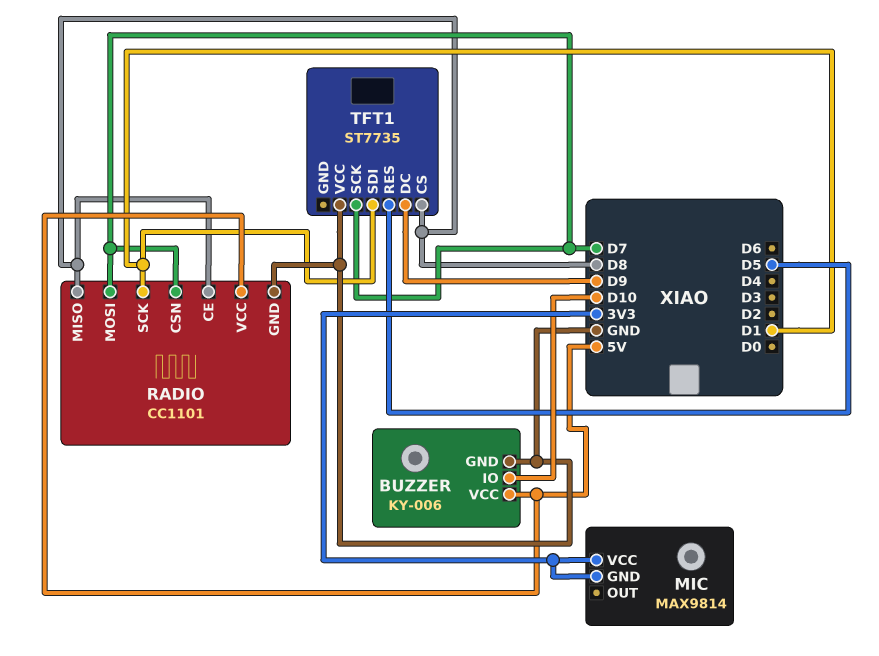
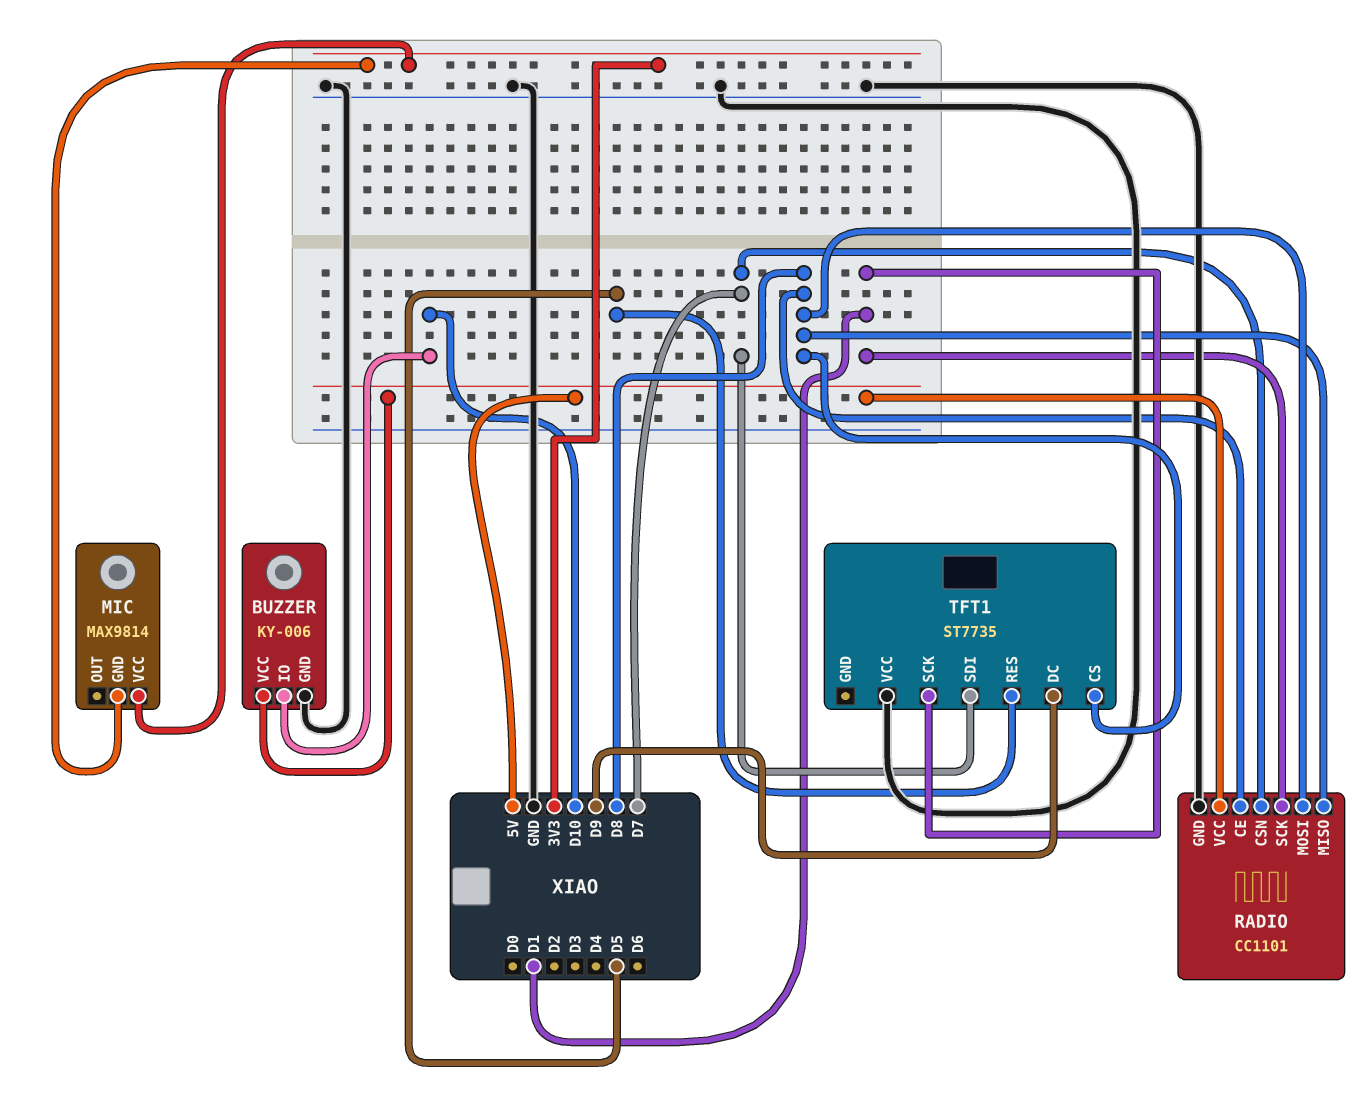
RADIO pin MOSI: D7 -> D8
TFT1 pin SCK: D7 -> D1
TFT1 pin SDI: D1 -> D7

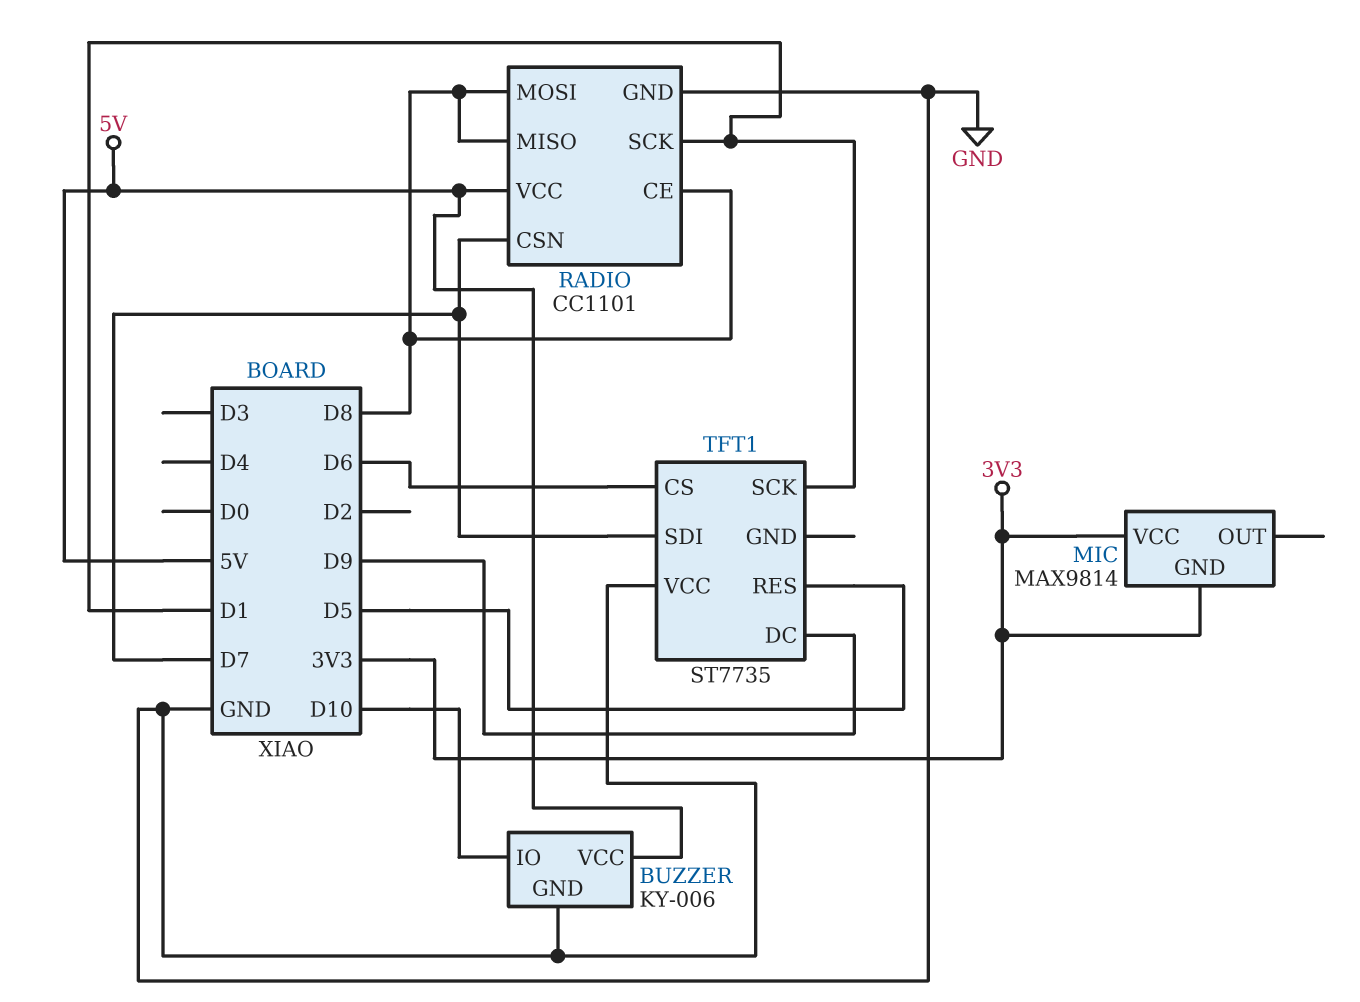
TFT1 pin CS: D8 -> D6

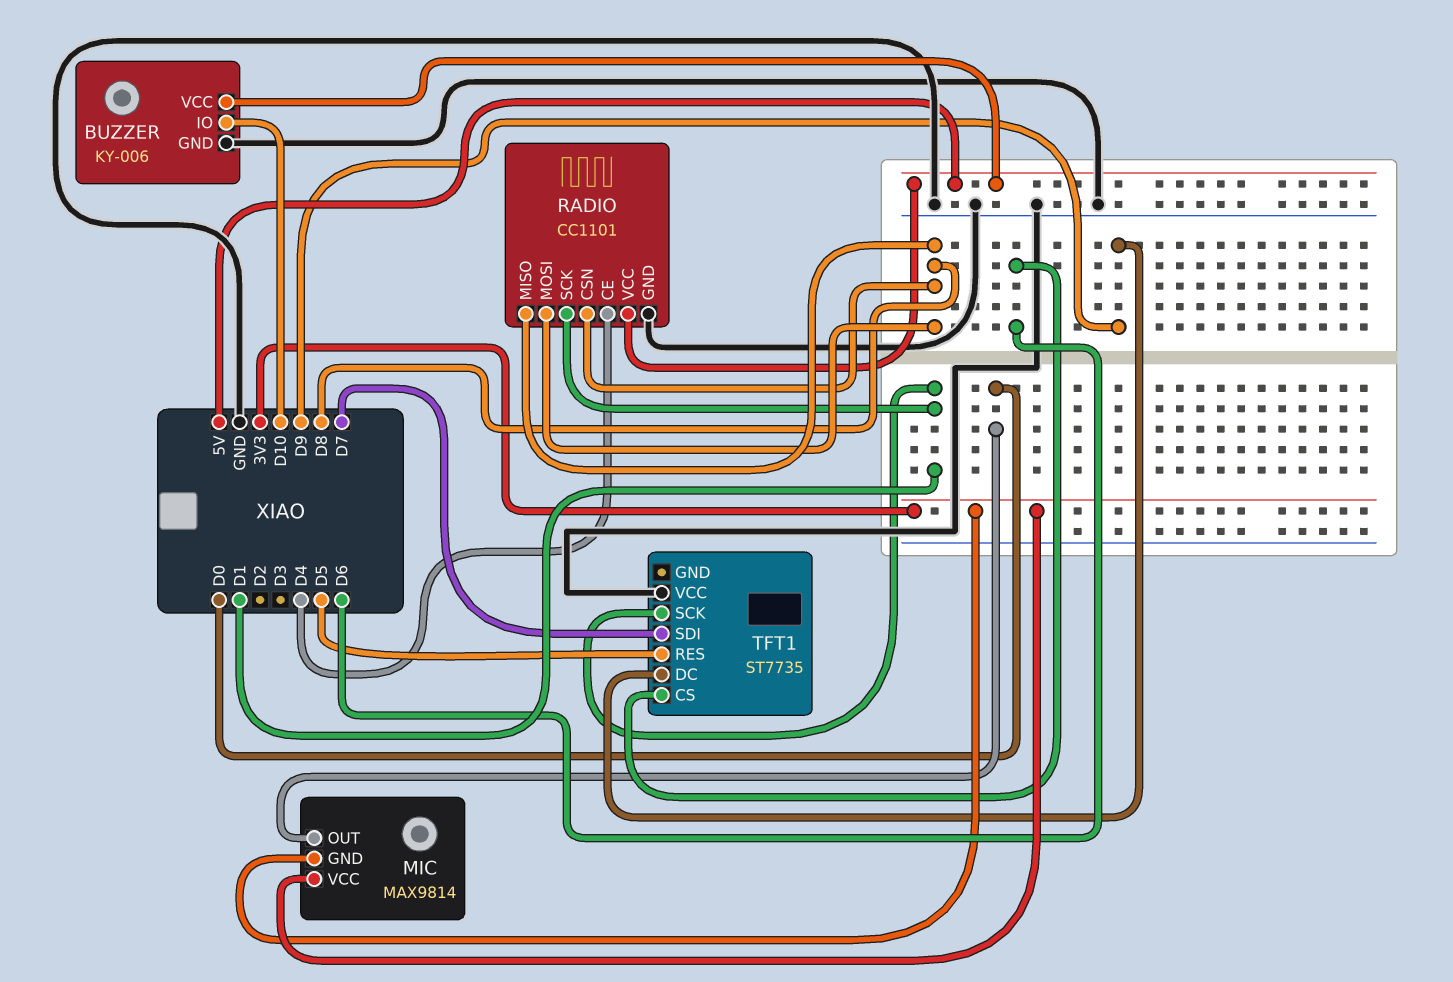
MIC pin OUT: none -> D0
RADIO pin CE: D8 -> D4
RADIO pin CSN: D7 -> D8

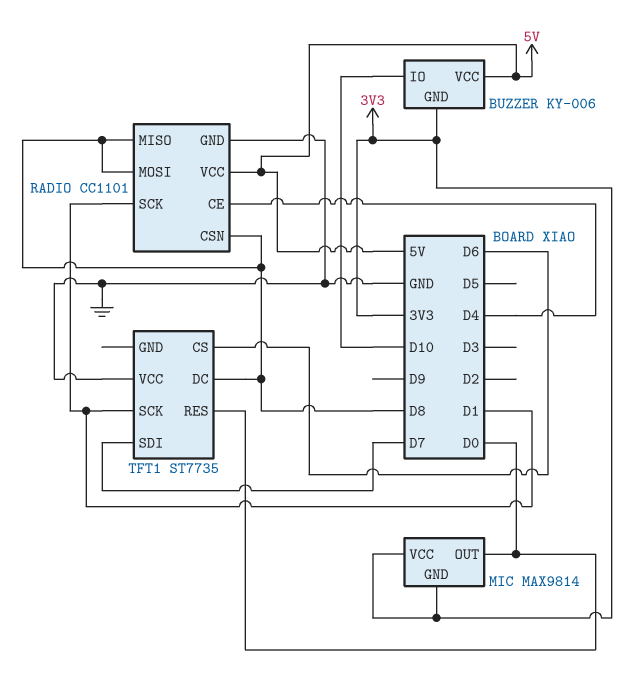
BUZZER pin GND: GND -> 3V3
TFT1 pin DC: D9 -> D8
TFT1 pin RES: D5 -> D0

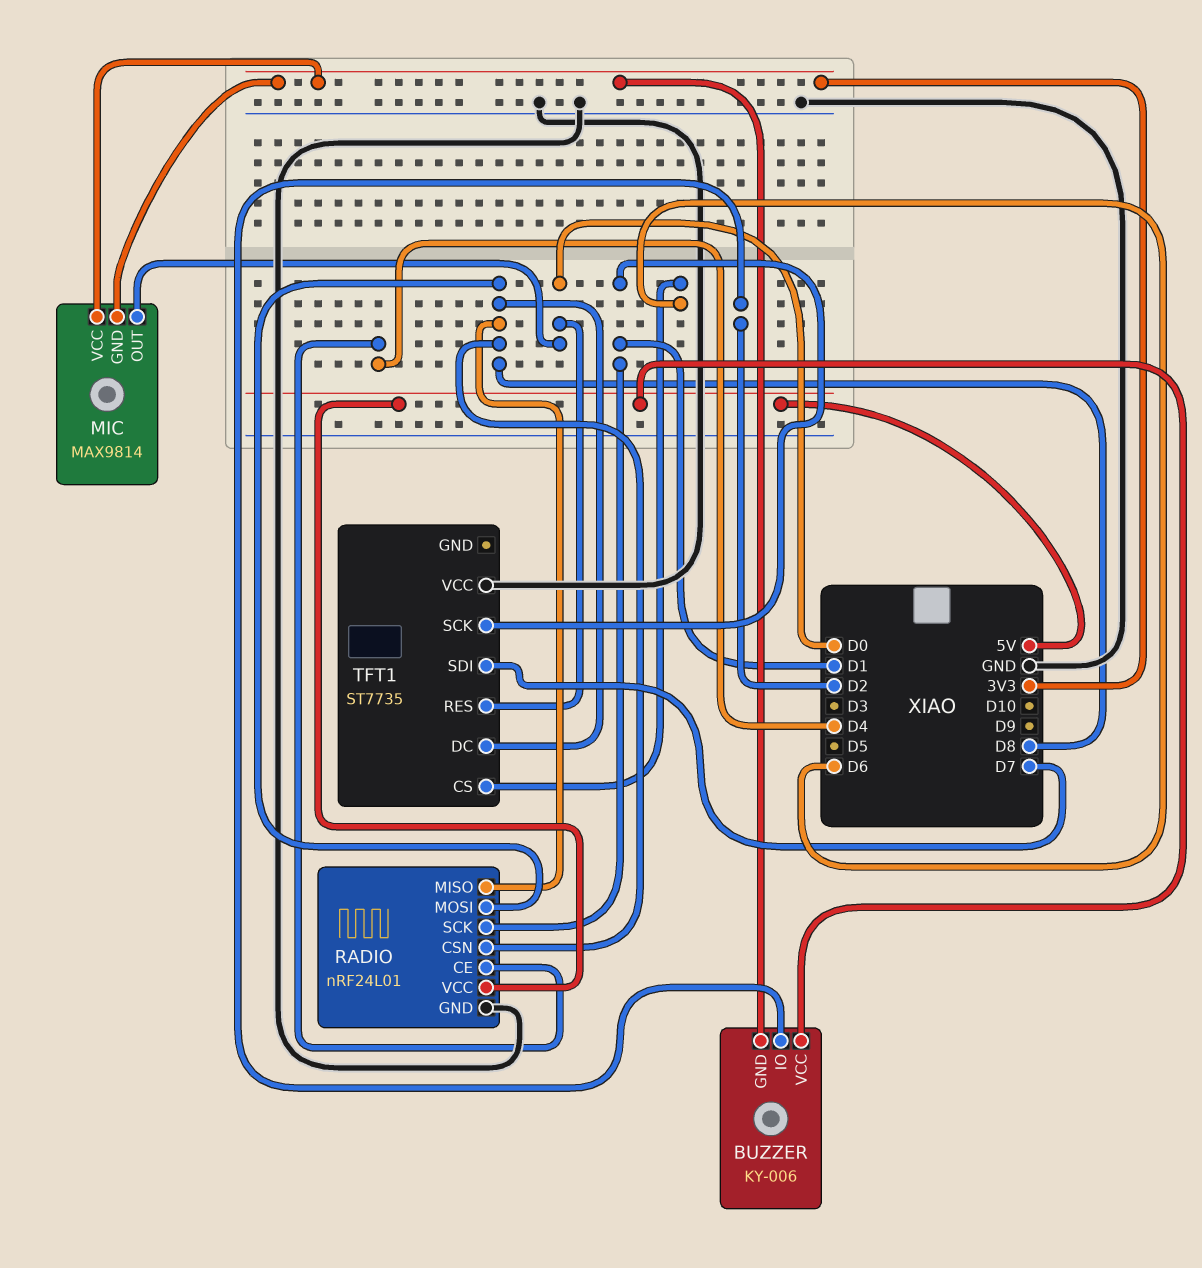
BUZZER pin IO: D10 -> D2
RADIO: CC1101 -> nRF24L01

